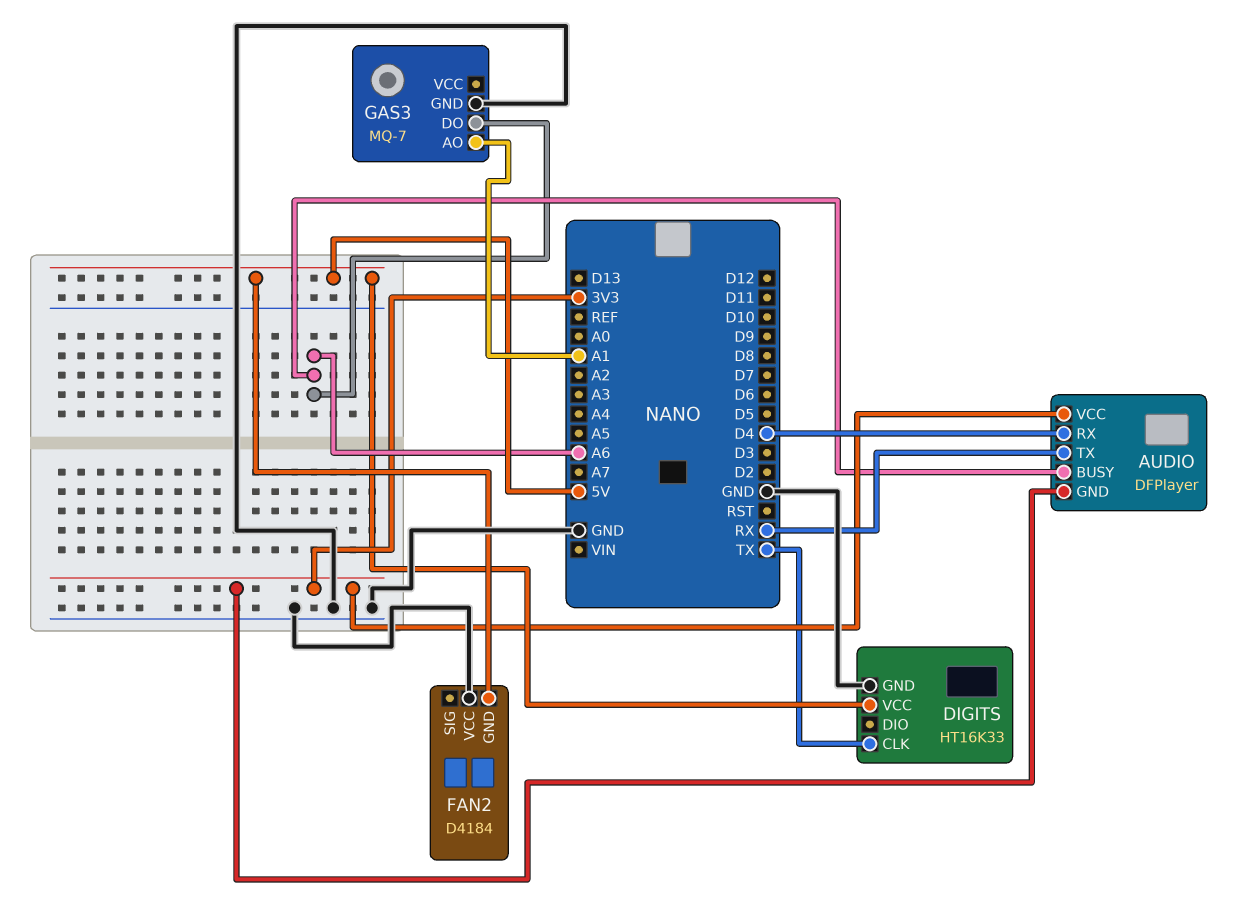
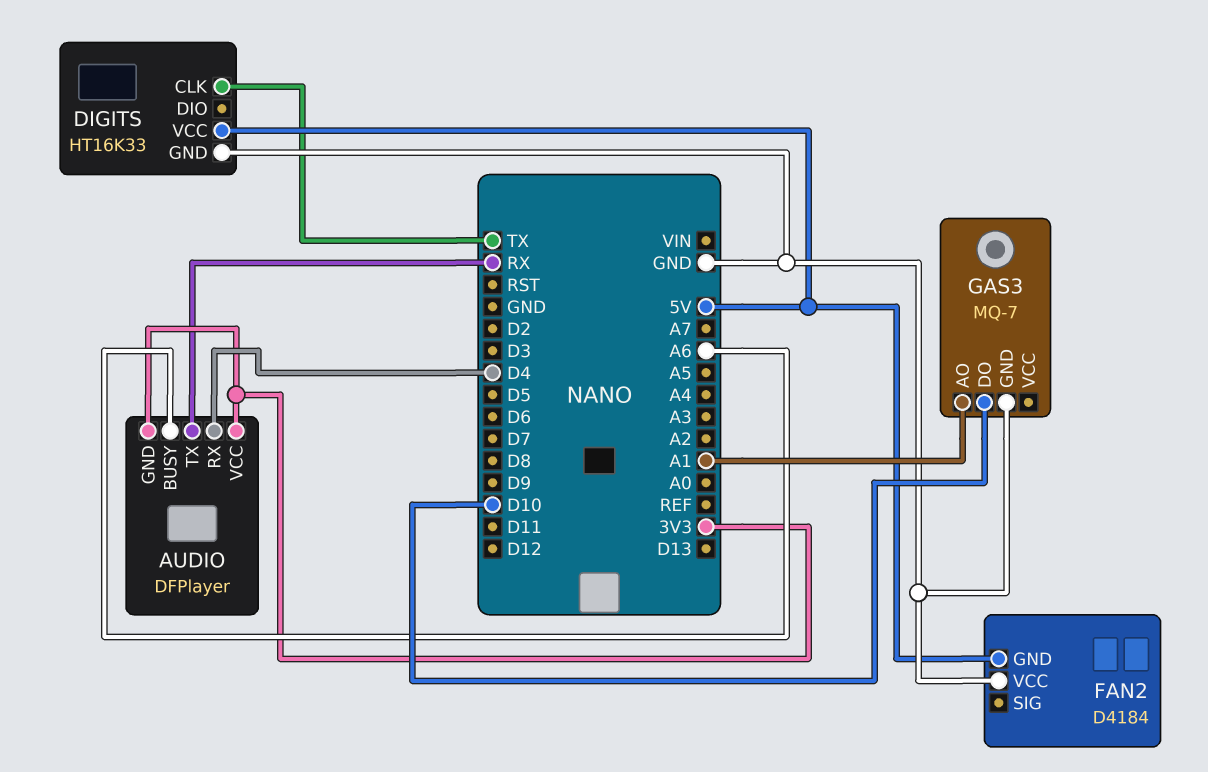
GAS3 pin DO: A6 -> D10

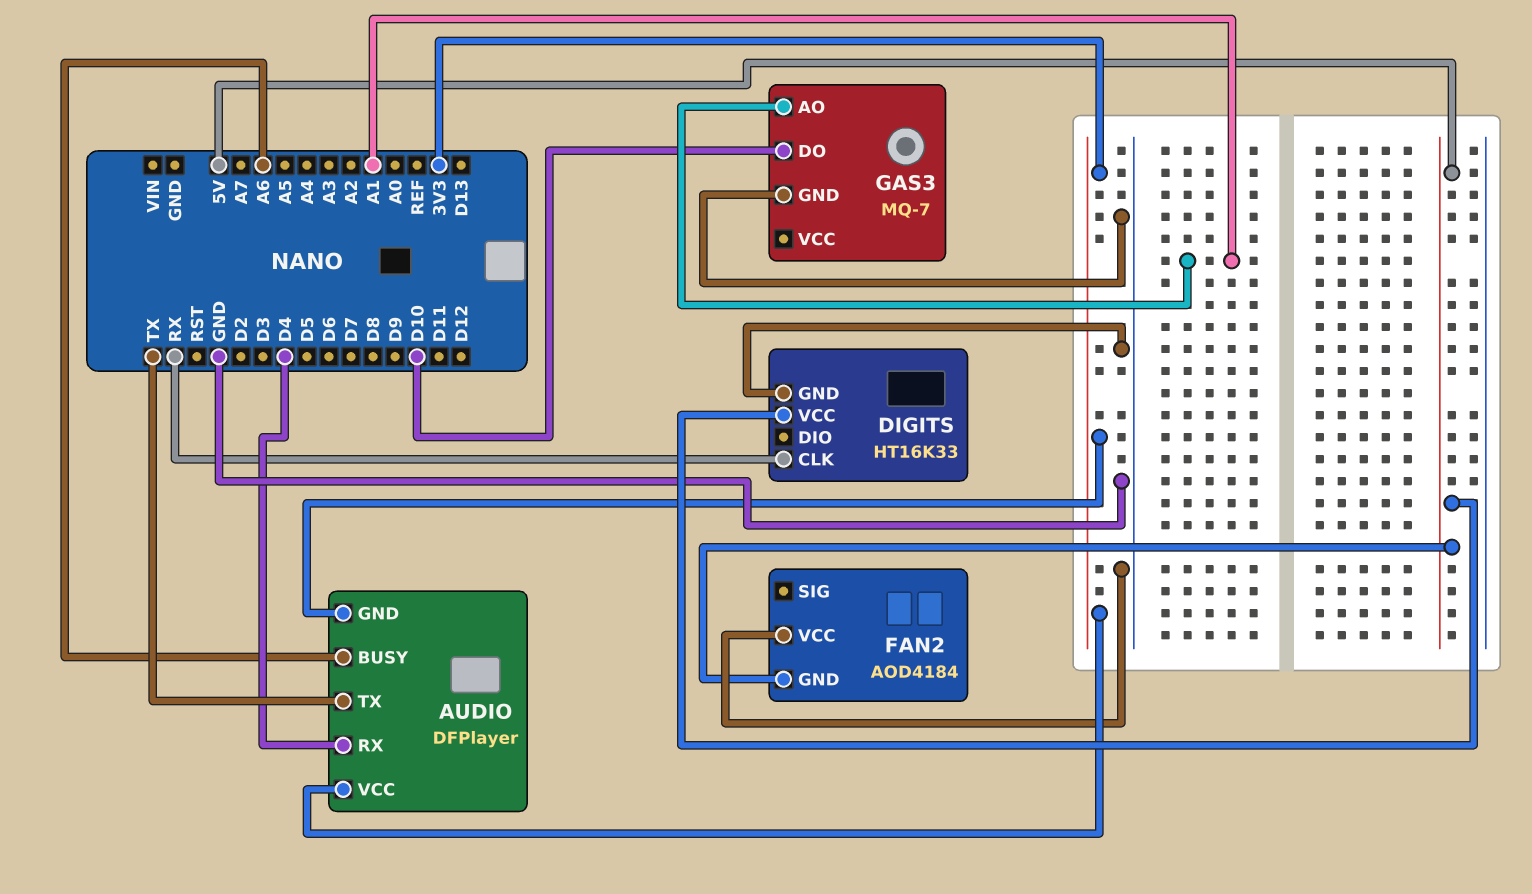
AUDIO pin TX: RX -> TX
DIGITS pin CLK: TX -> RX
FAN2: D4184 -> AOD4184

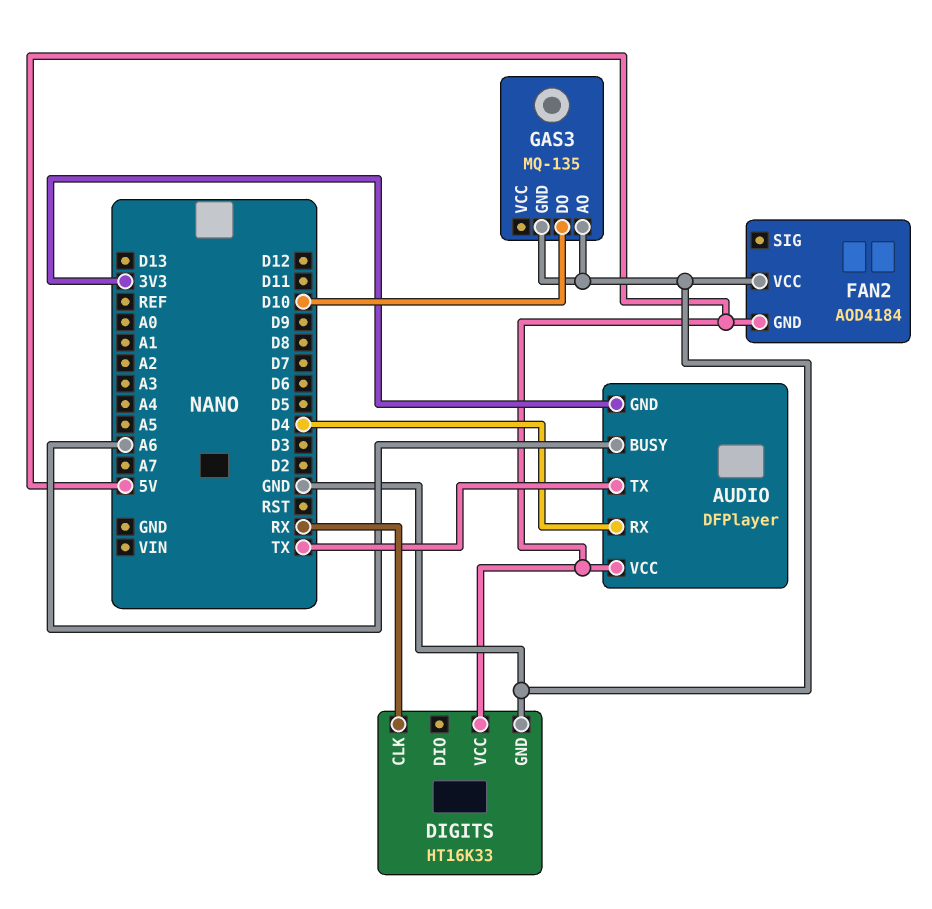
AUDIO pin VCC: 3V3 -> 5V
GAS3: MQ-7 -> MQ-135
GAS3 pin AO: A1 -> GND

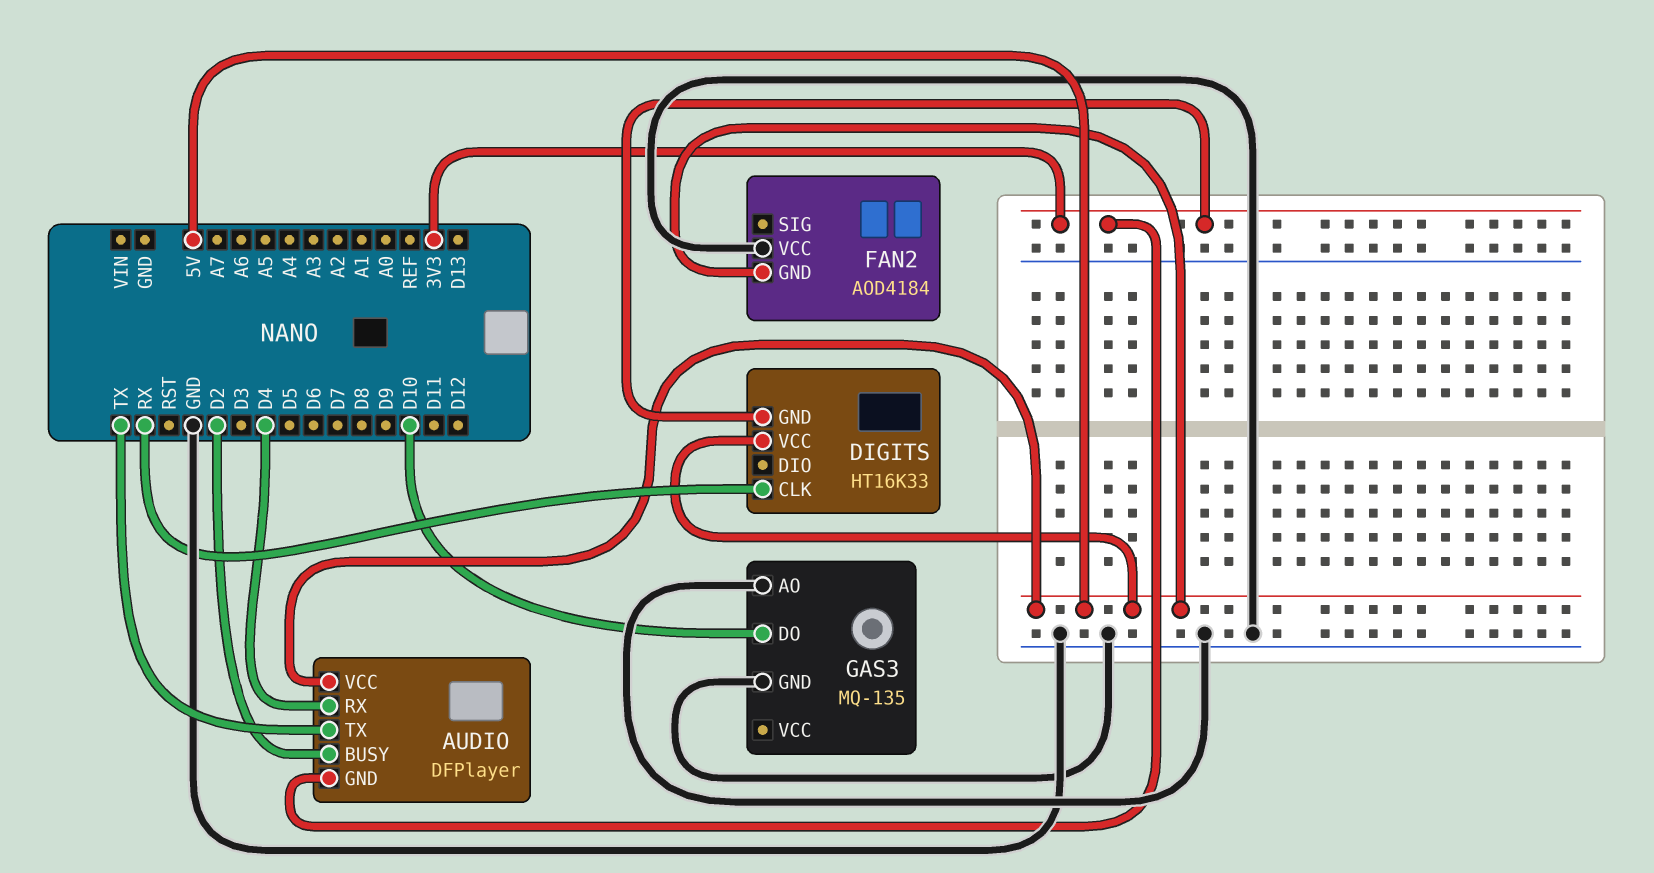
AUDIO pin BUSY: A6 -> D2
DIGITS pin GND: GND -> 3V3

